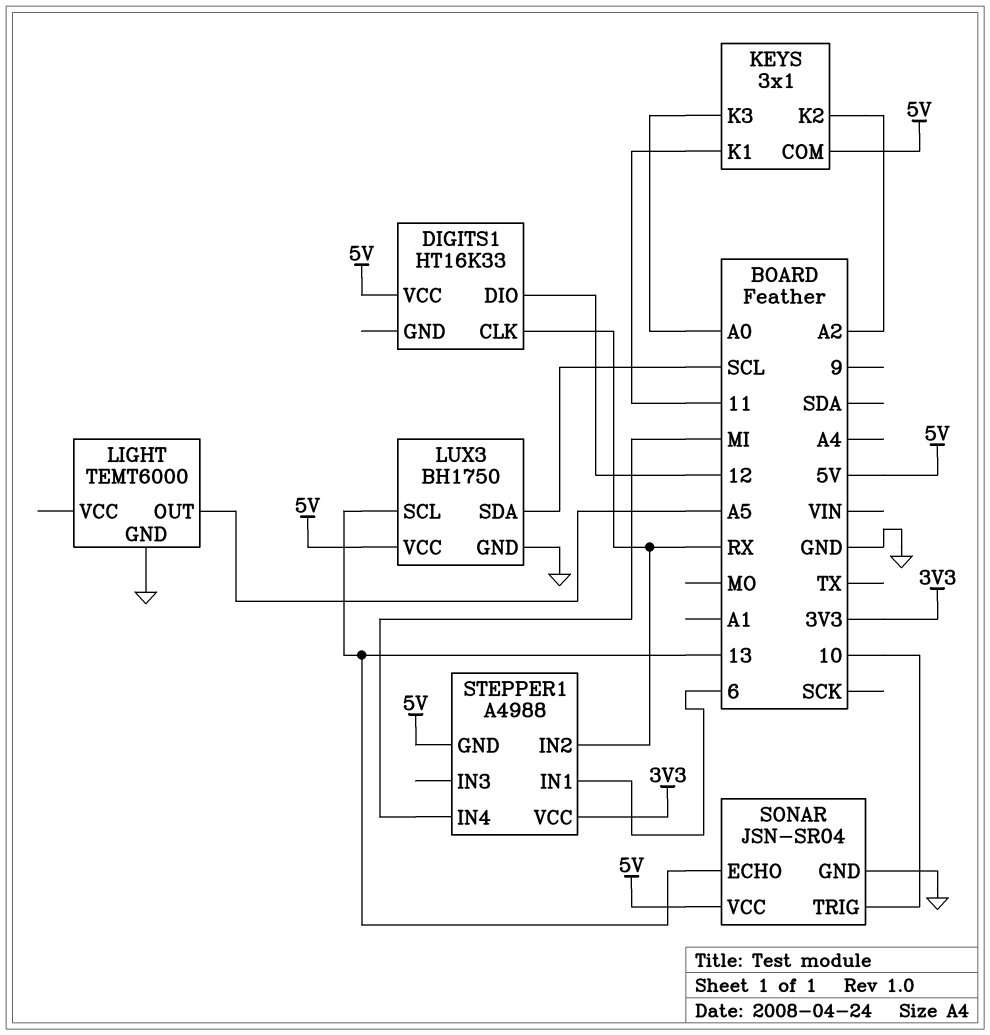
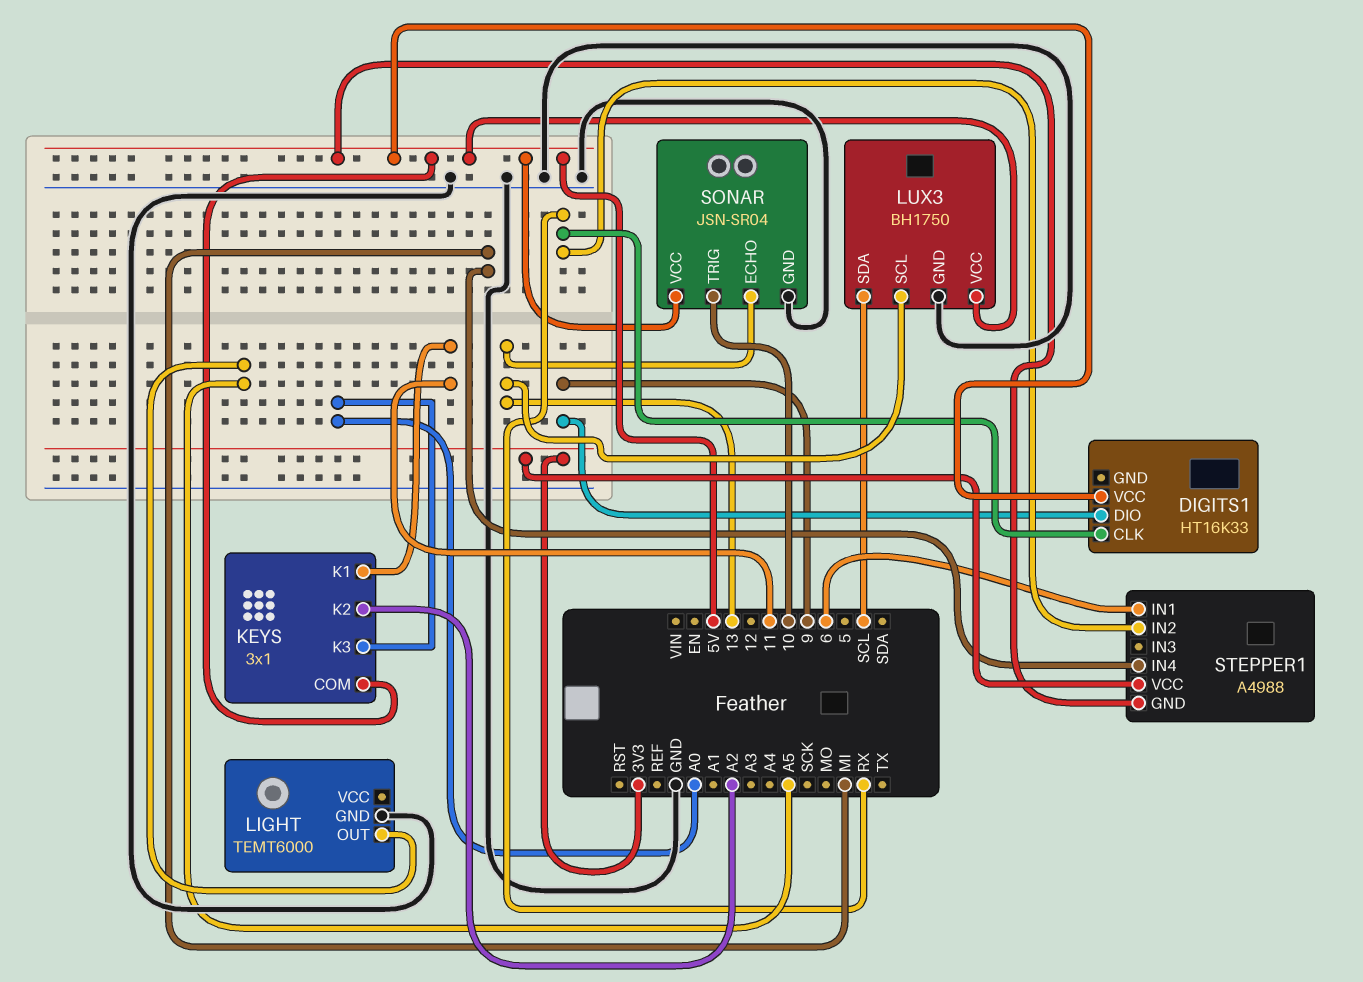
DIGITS1 pin DIO: 12 -> 9

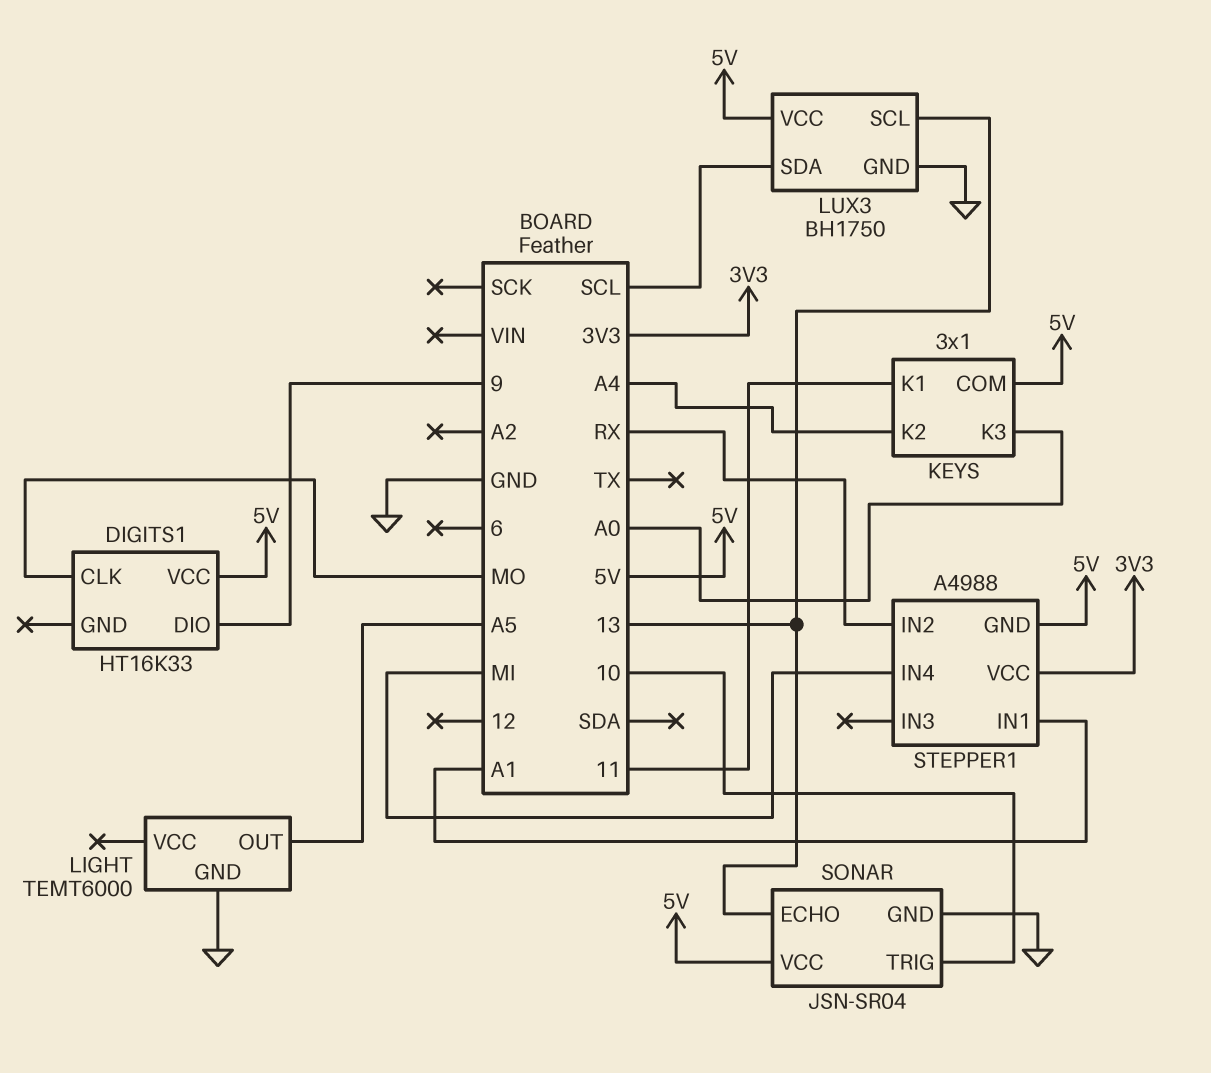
DIGITS1 pin CLK: RX -> MO
KEYS pin K2: A2 -> A4
STEPPER1 pin IN1: 6 -> A1

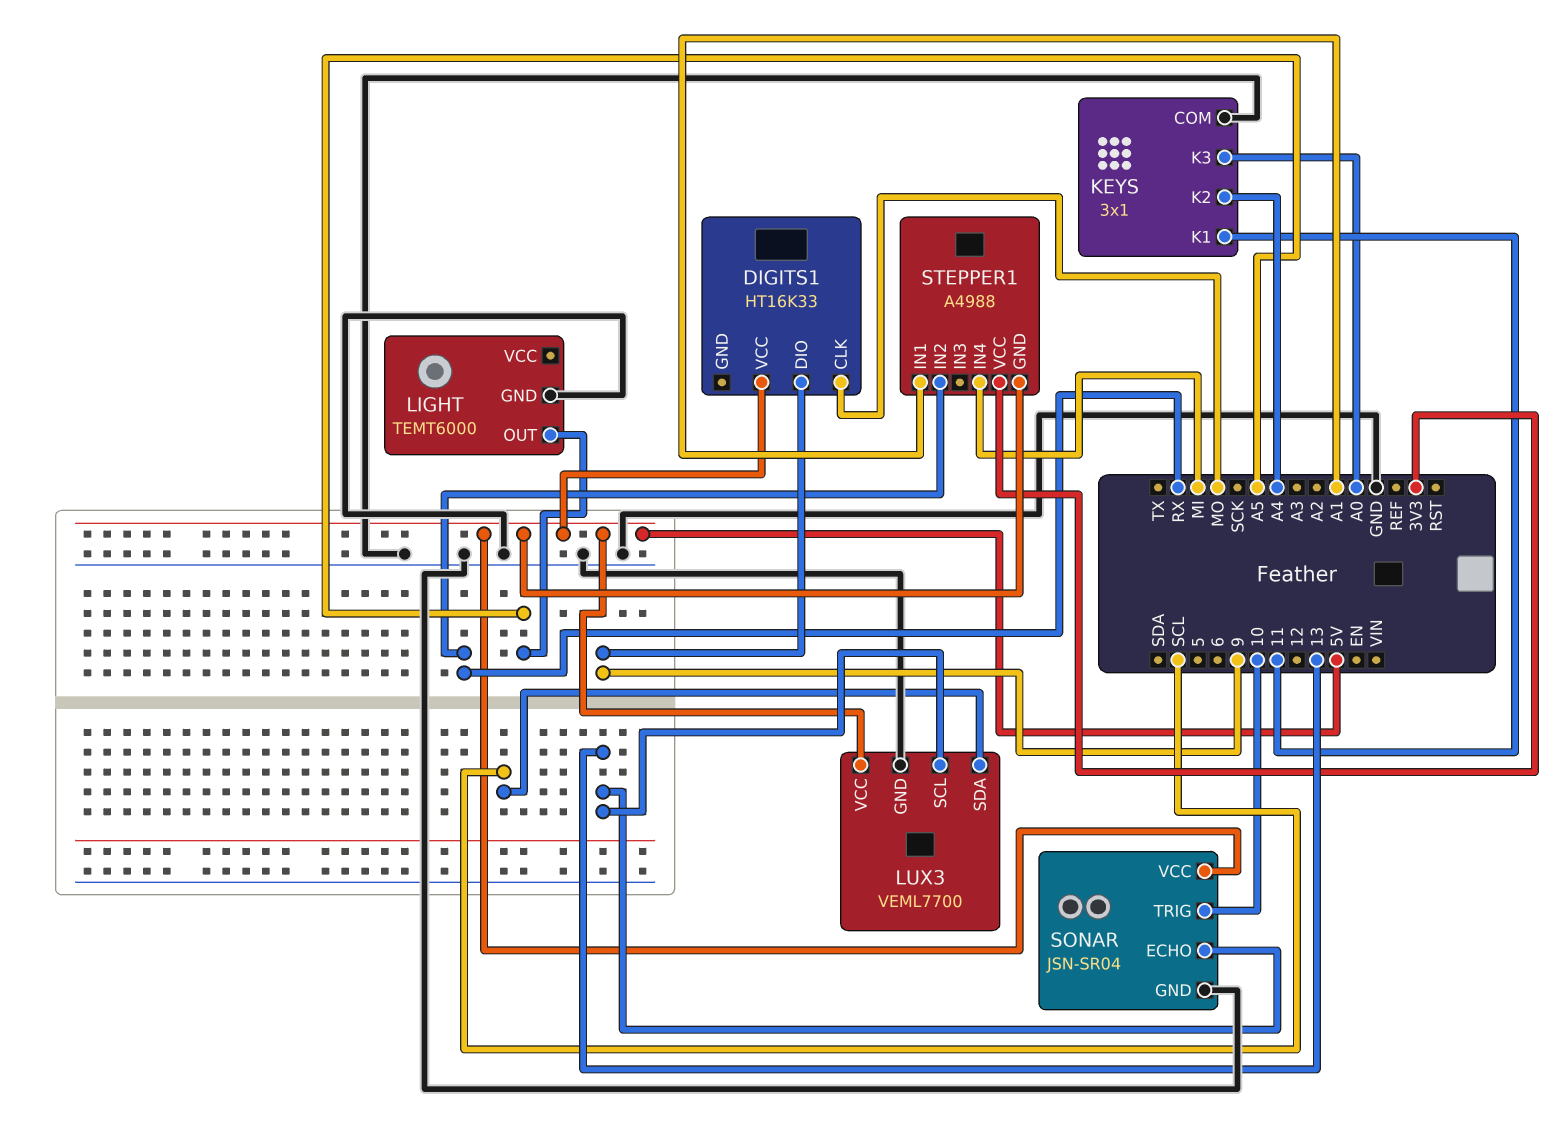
KEYS pin COM: 5V -> GND
LUX3: BH1750 -> VEML7700

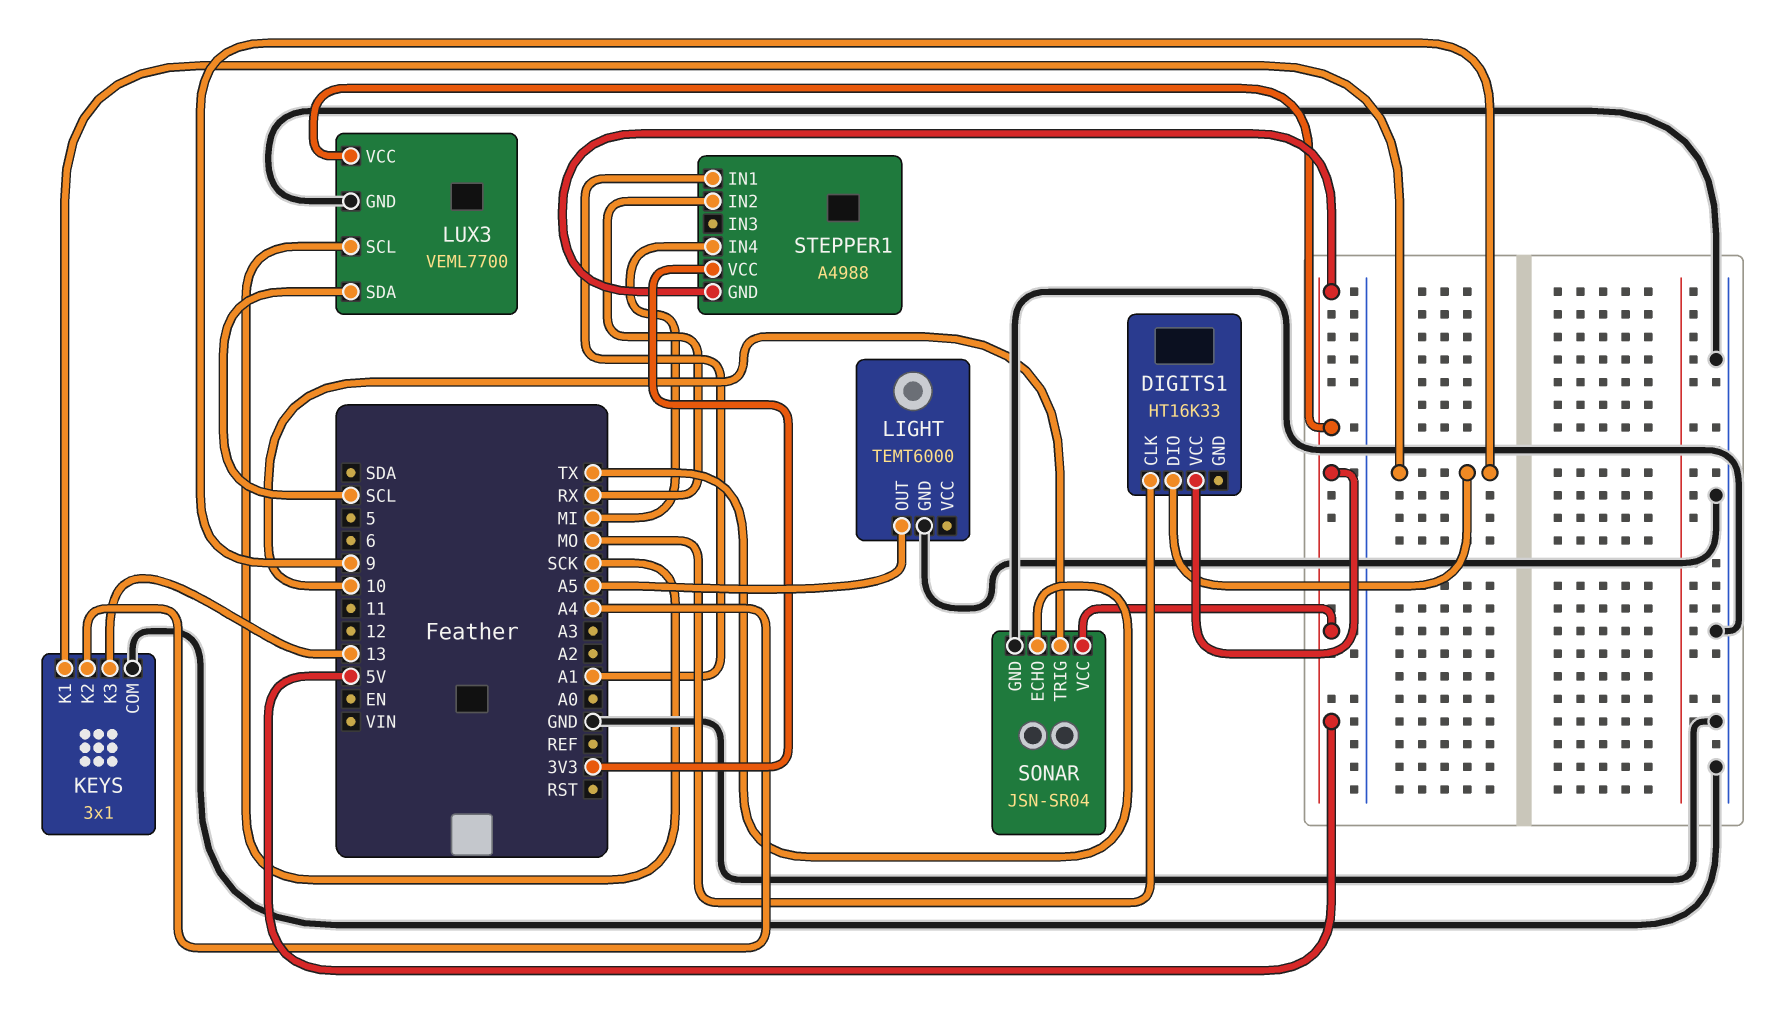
KEYS pin K1: 11 -> 9
KEYS pin K3: A0 -> 13
LUX3 pin SCL: 13 -> SCK
SONAR pin ECHO: 13 -> TX

